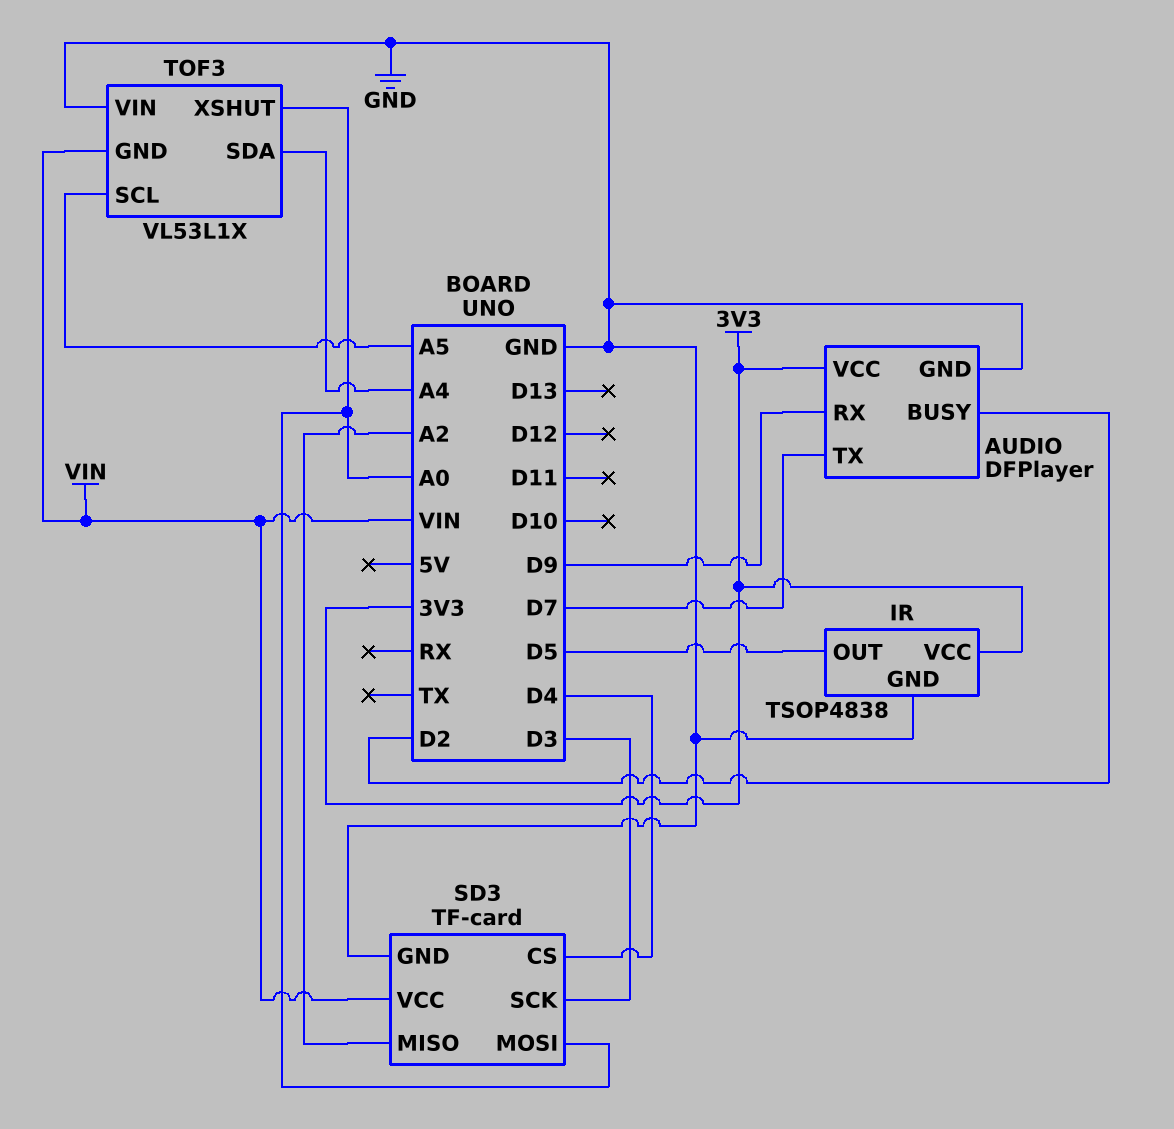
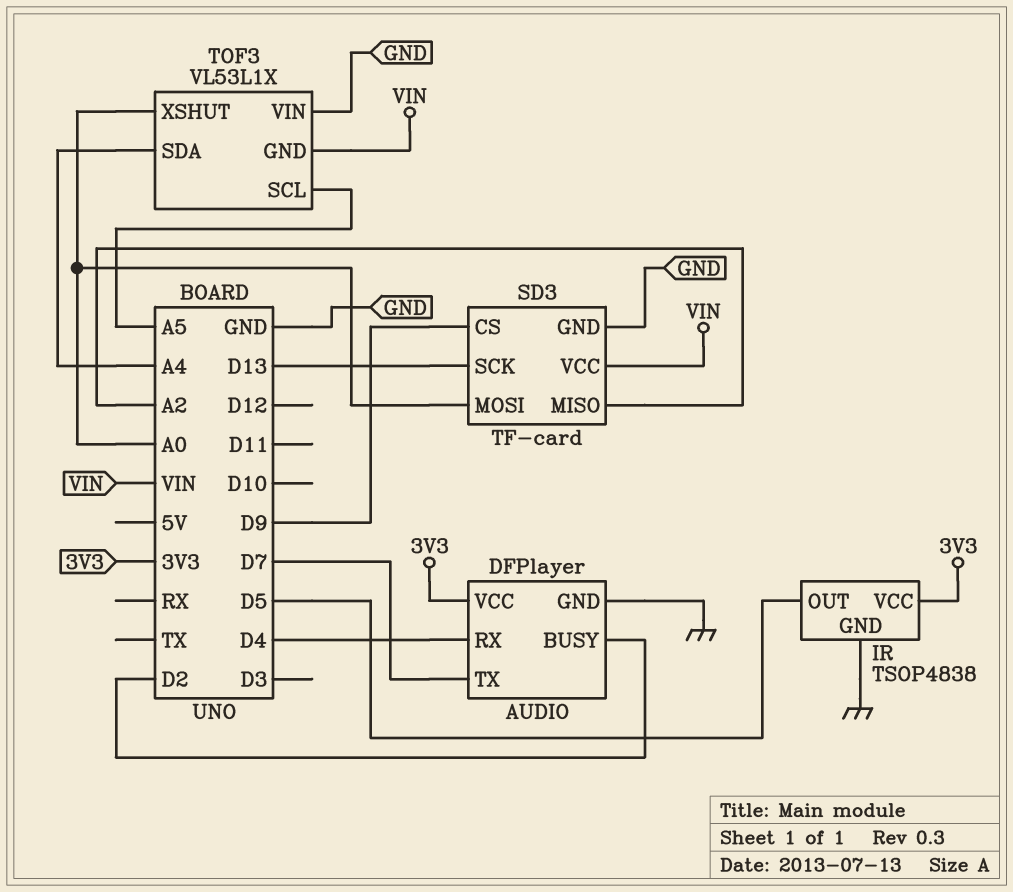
AUDIO pin RX: D9 -> D4
SD3 pin CS: D4 -> D9
SD3 pin SCK: D3 -> D13

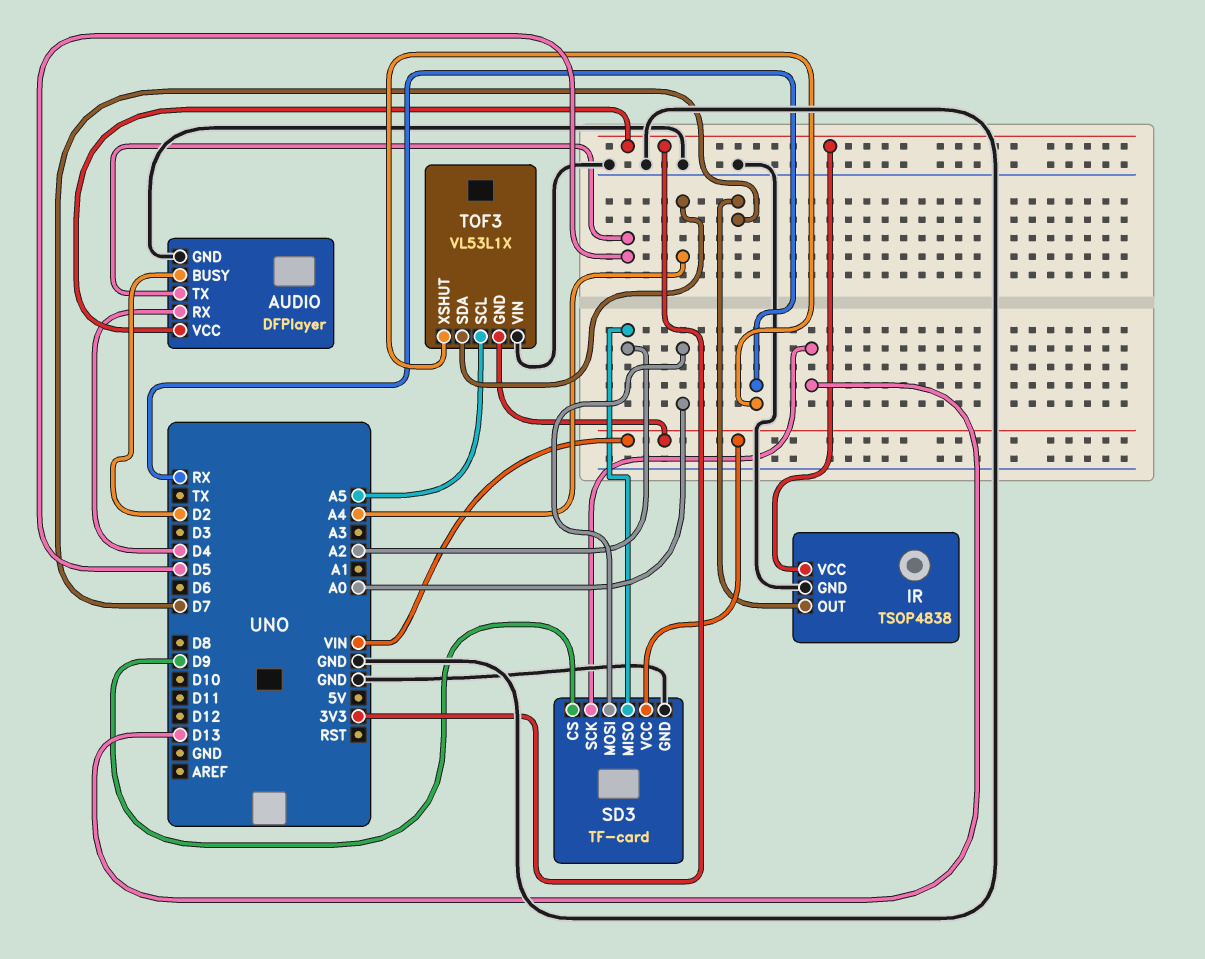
AUDIO pin TX: D7 -> D5
IR pin OUT: D5 -> D7
TOF3 pin XSHUT: A0 -> RX

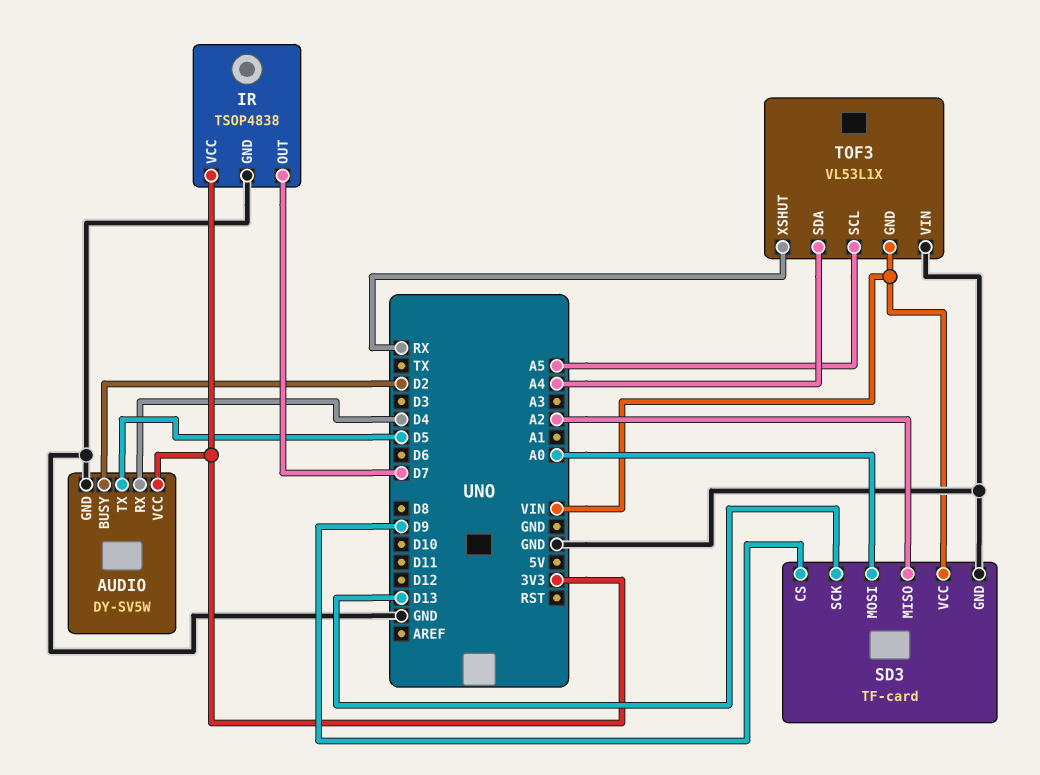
AUDIO: DFPlayer -> DY-SV5W

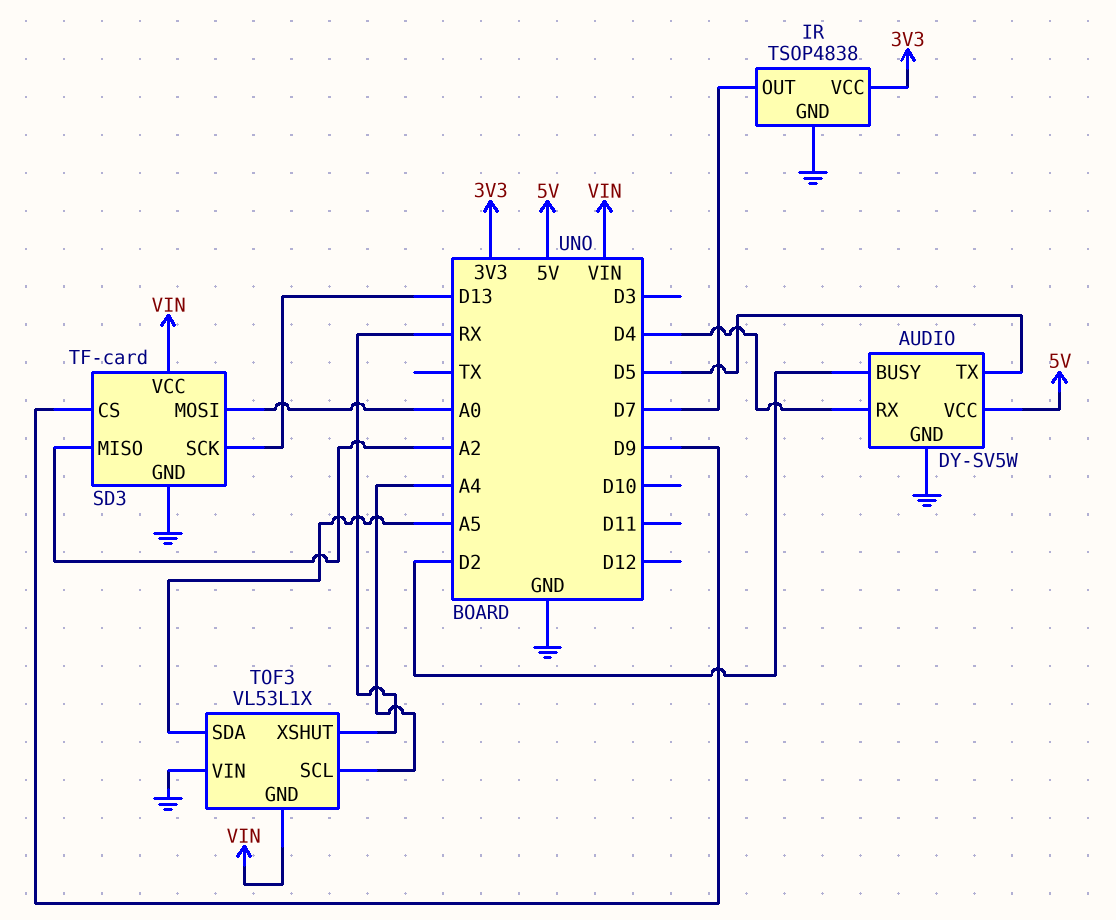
AUDIO pin VCC: 3V3 -> 5V
TOF3 pin SCL: A5 -> A4
TOF3 pin SDA: A4 -> A5

